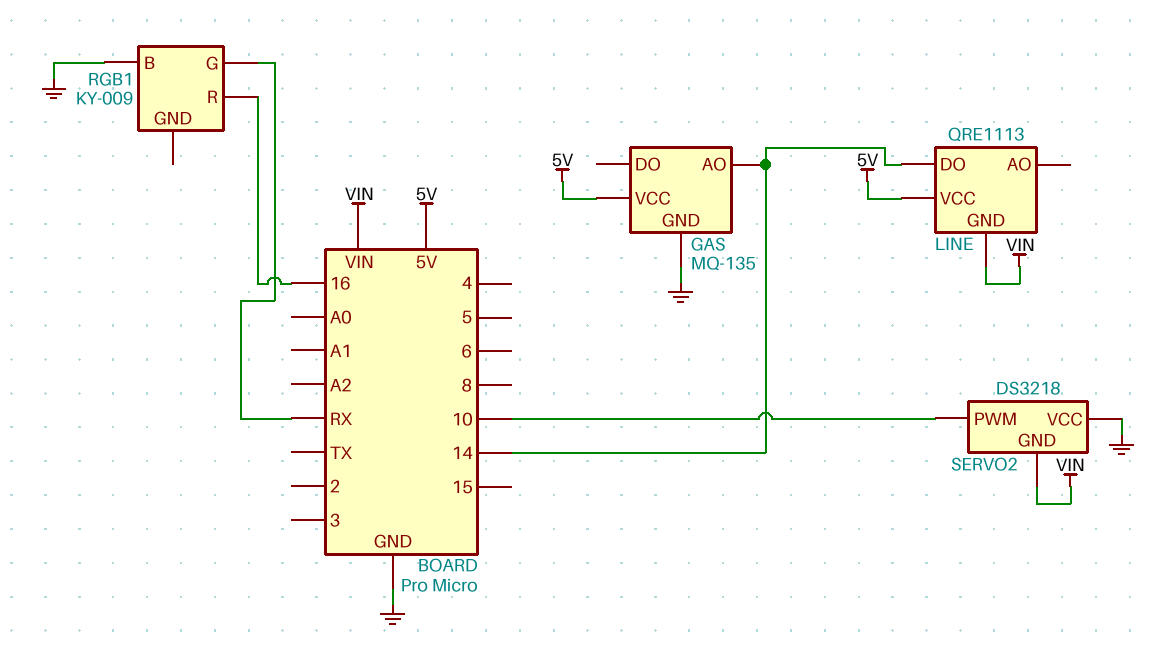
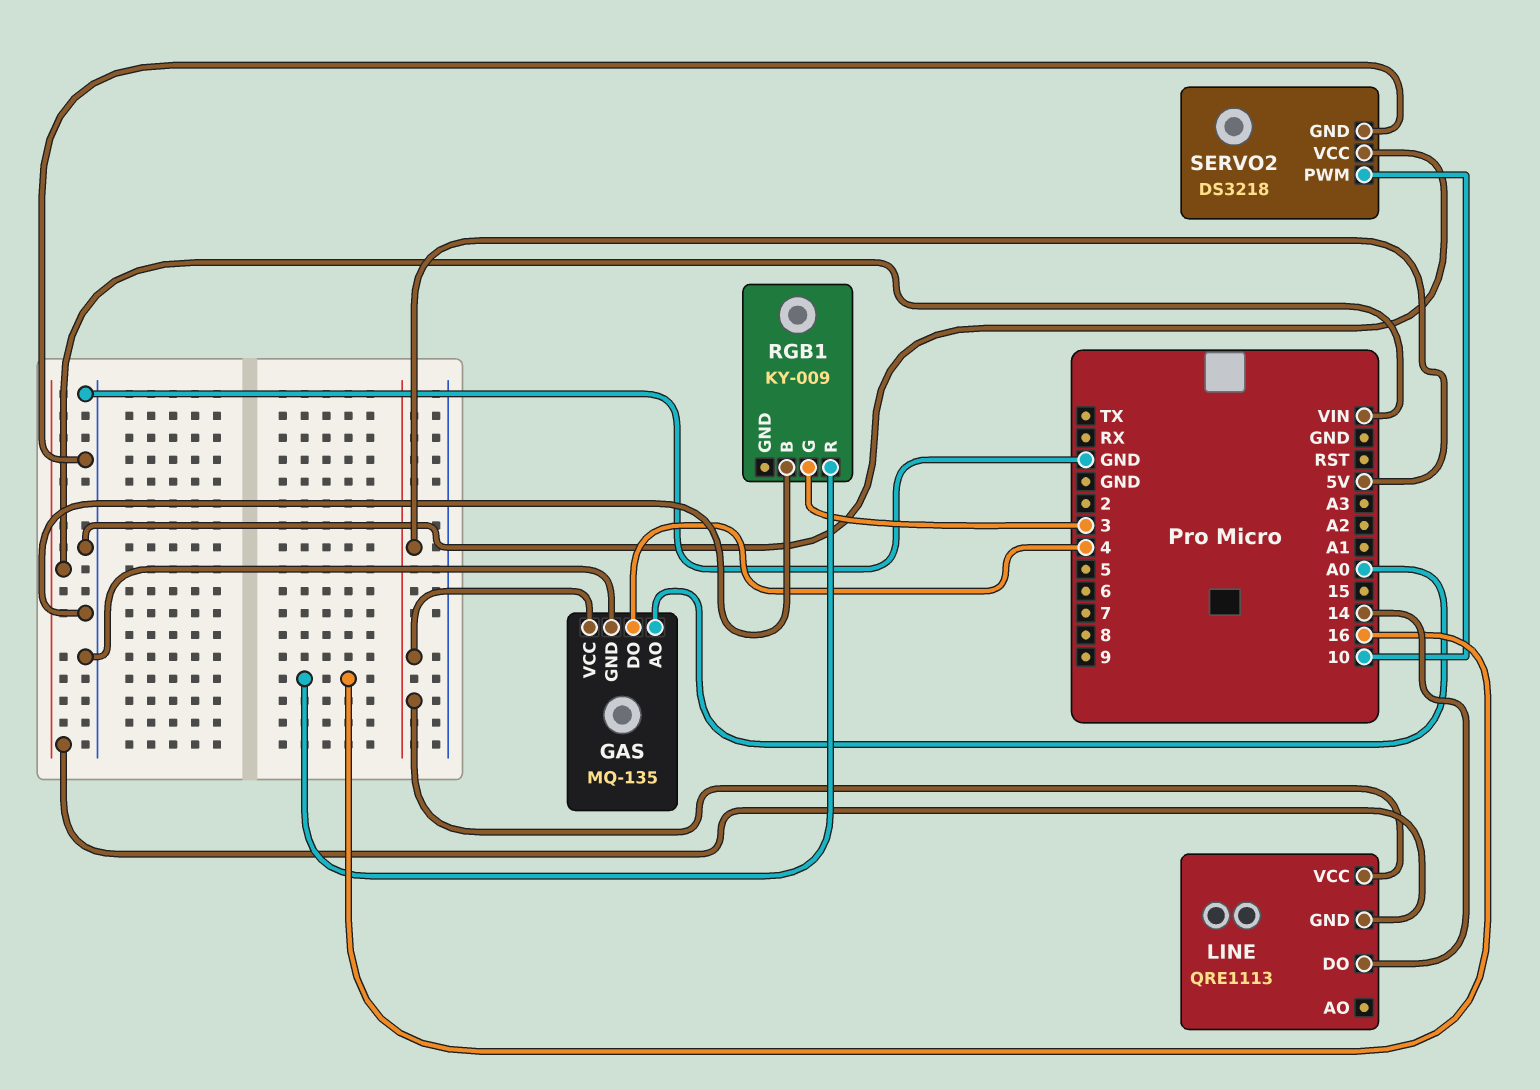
GAS pin AO: 14 -> A0
GAS pin DO: none -> 4
RGB1 pin G: RX -> 3
SERVO2 pin GND: VIN -> GND

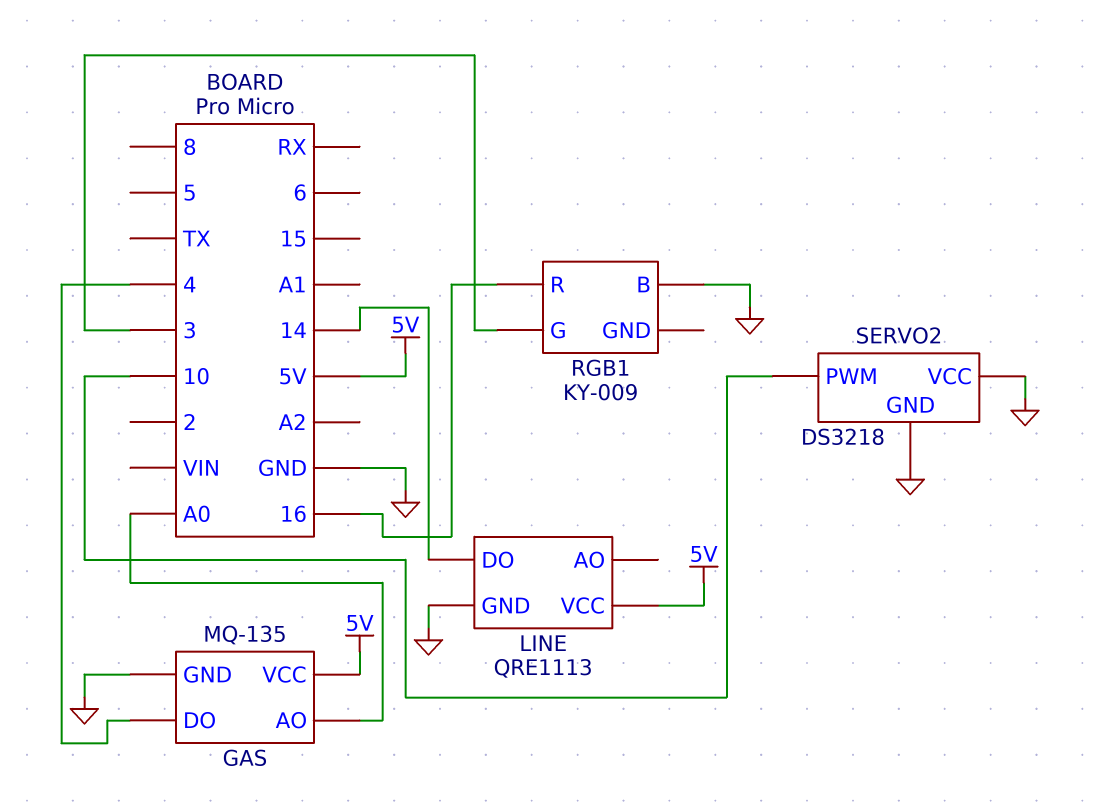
LINE pin GND: VIN -> GND

